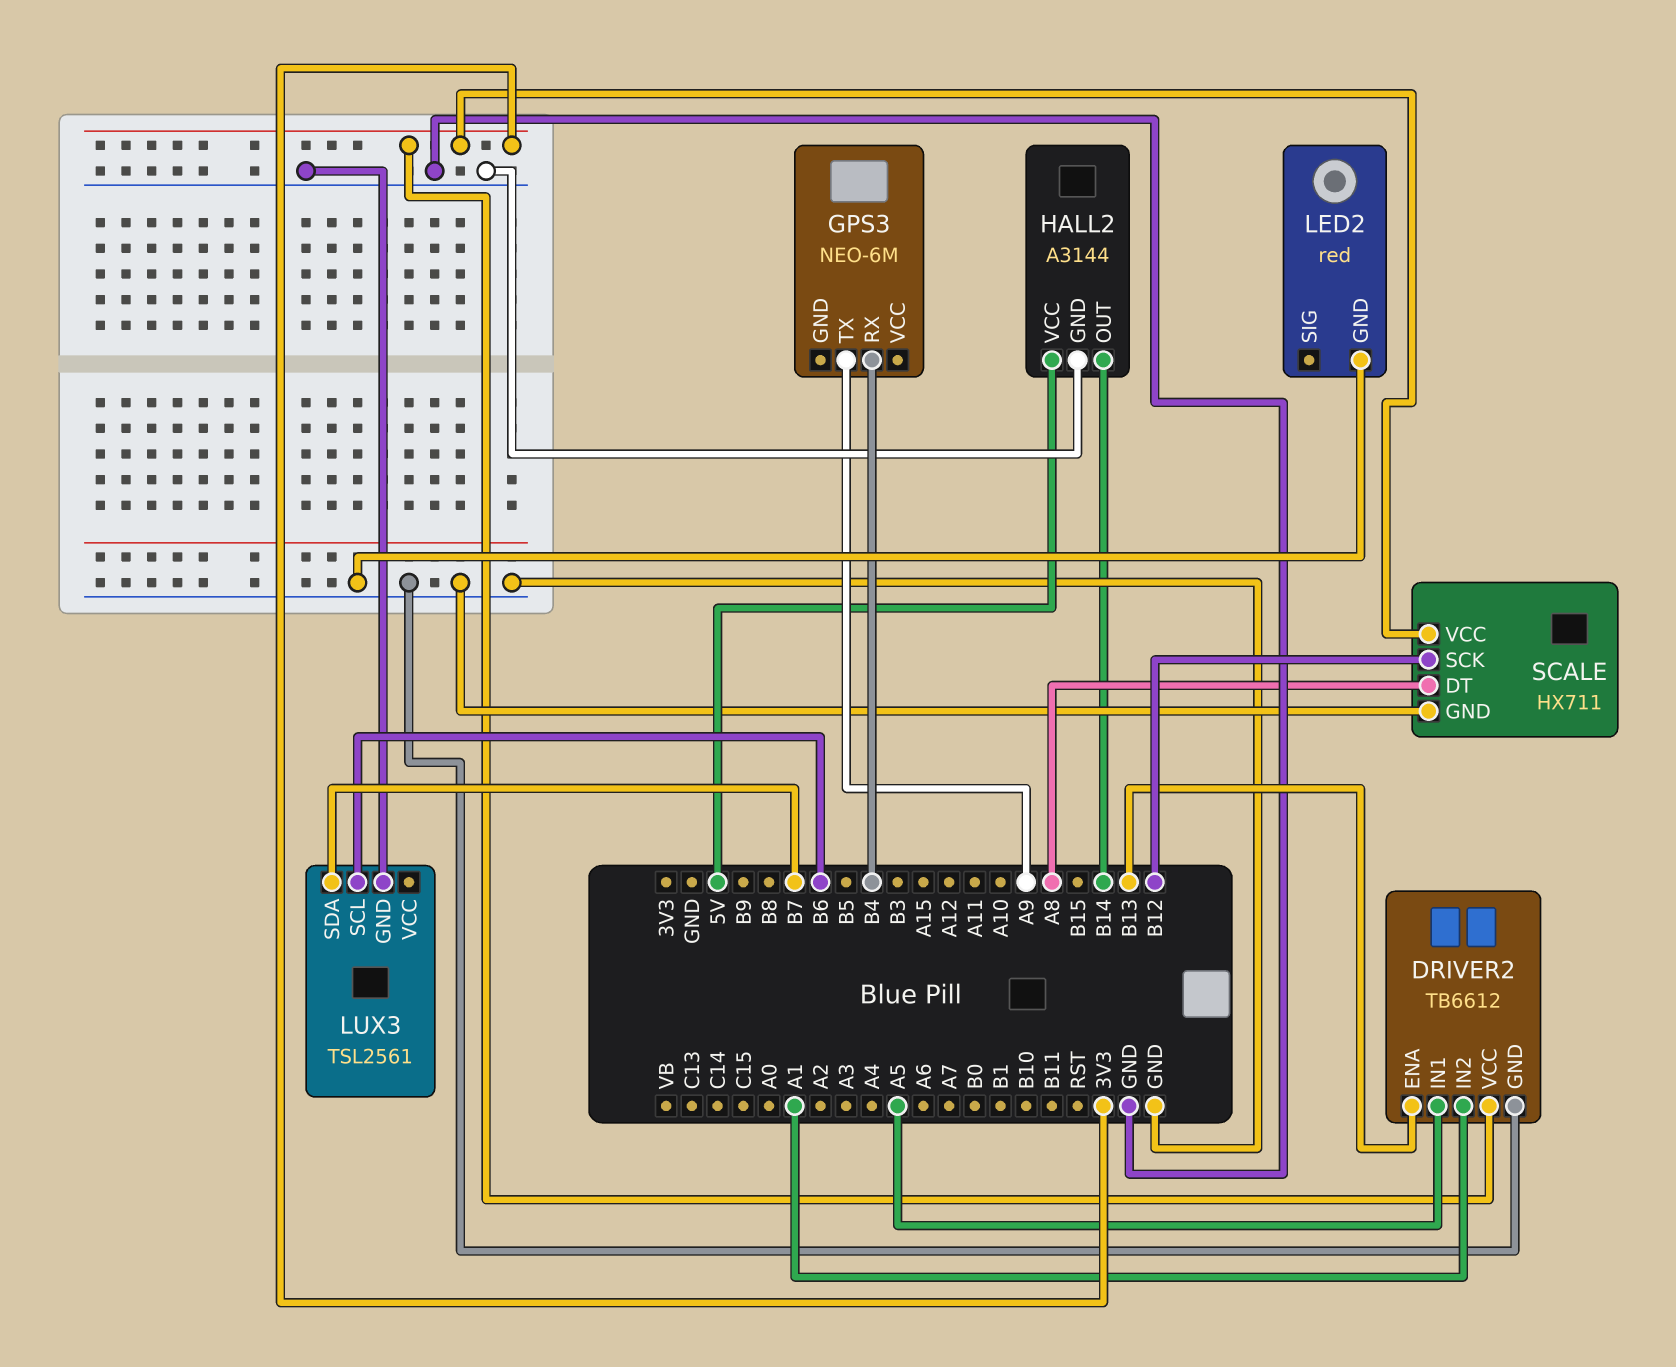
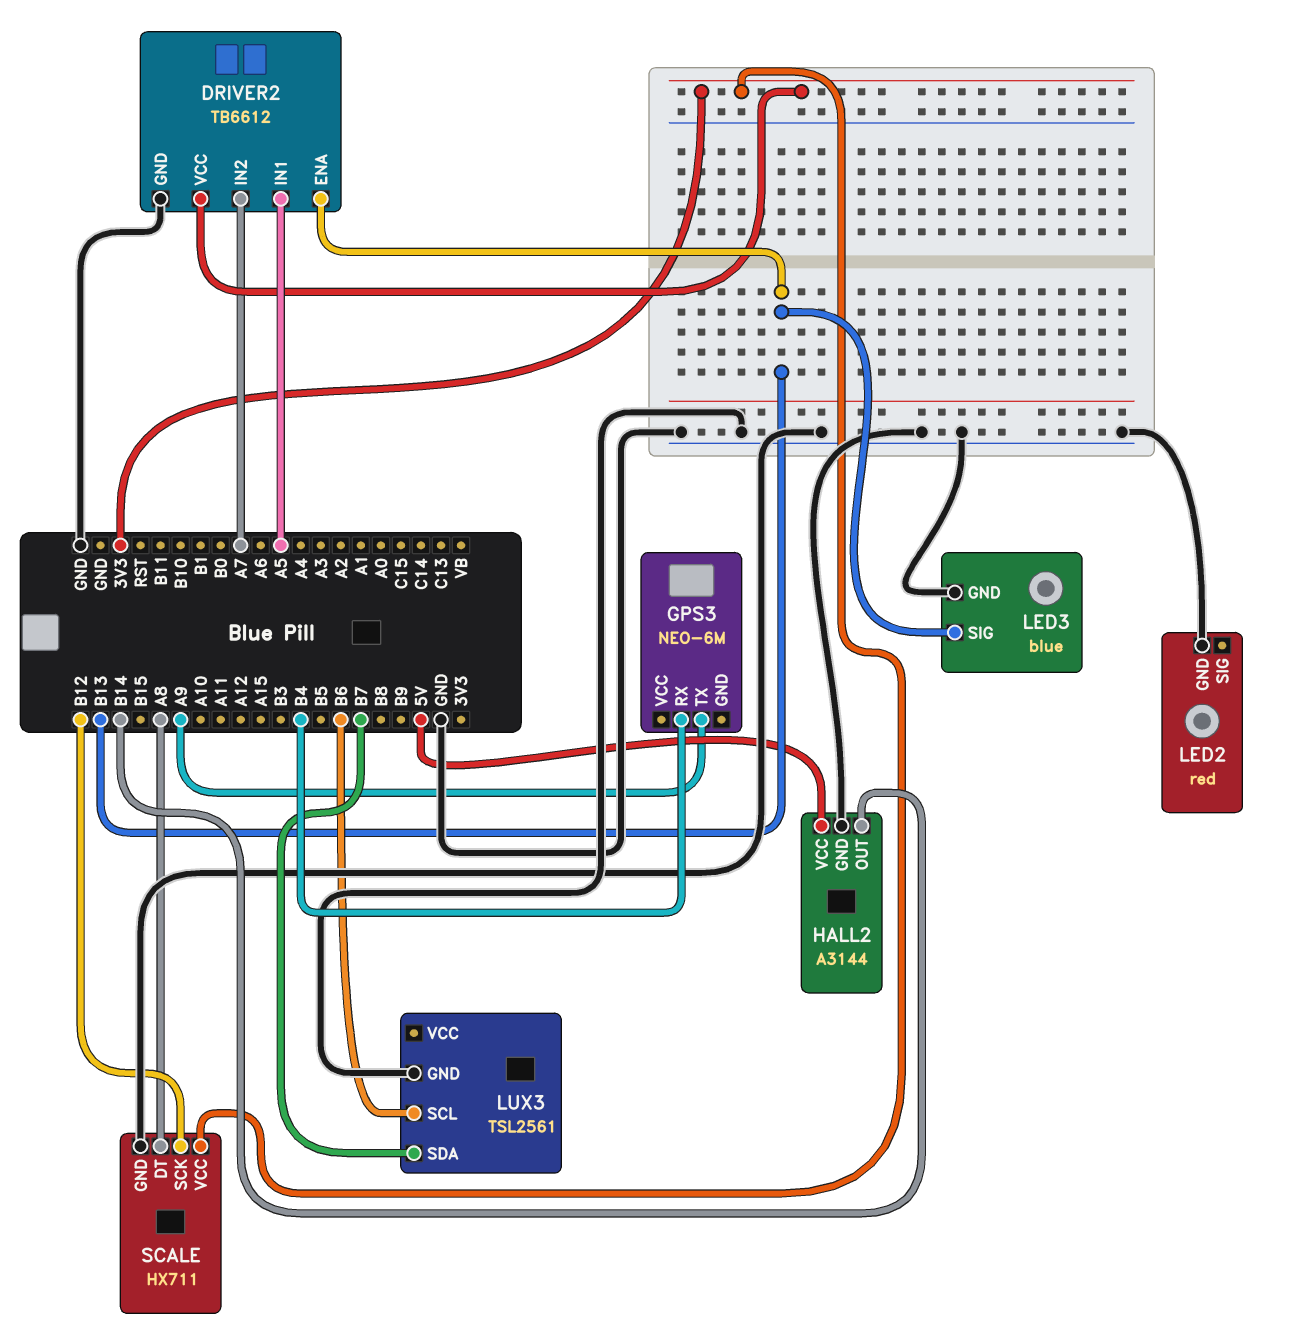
DRIVER2 pin IN2: A1 -> A7
LED3: none -> blue
LED3 pin GND: none -> GND
LED3 pin SIG: none -> B13

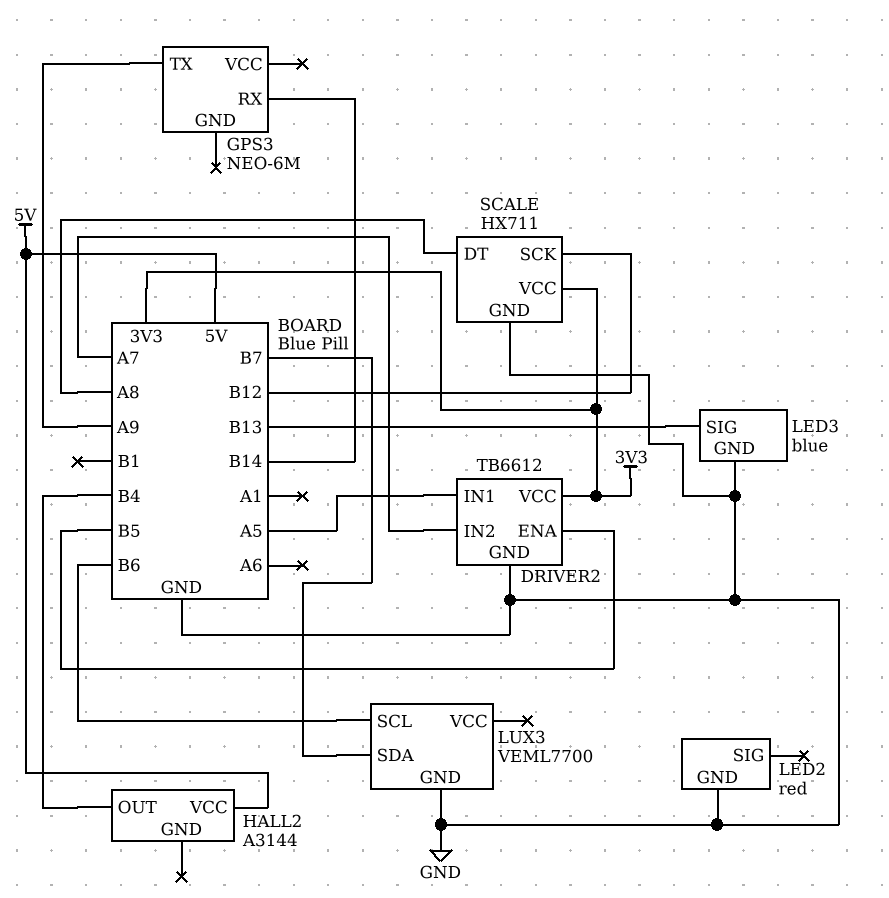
DRIVER2 pin ENA: B13 -> B5
GPS3 pin RX: B4 -> B14
HALL2 pin GND: GND -> none
HALL2 pin OUT: B14 -> B4
LUX3: TSL2561 -> VEML7700

